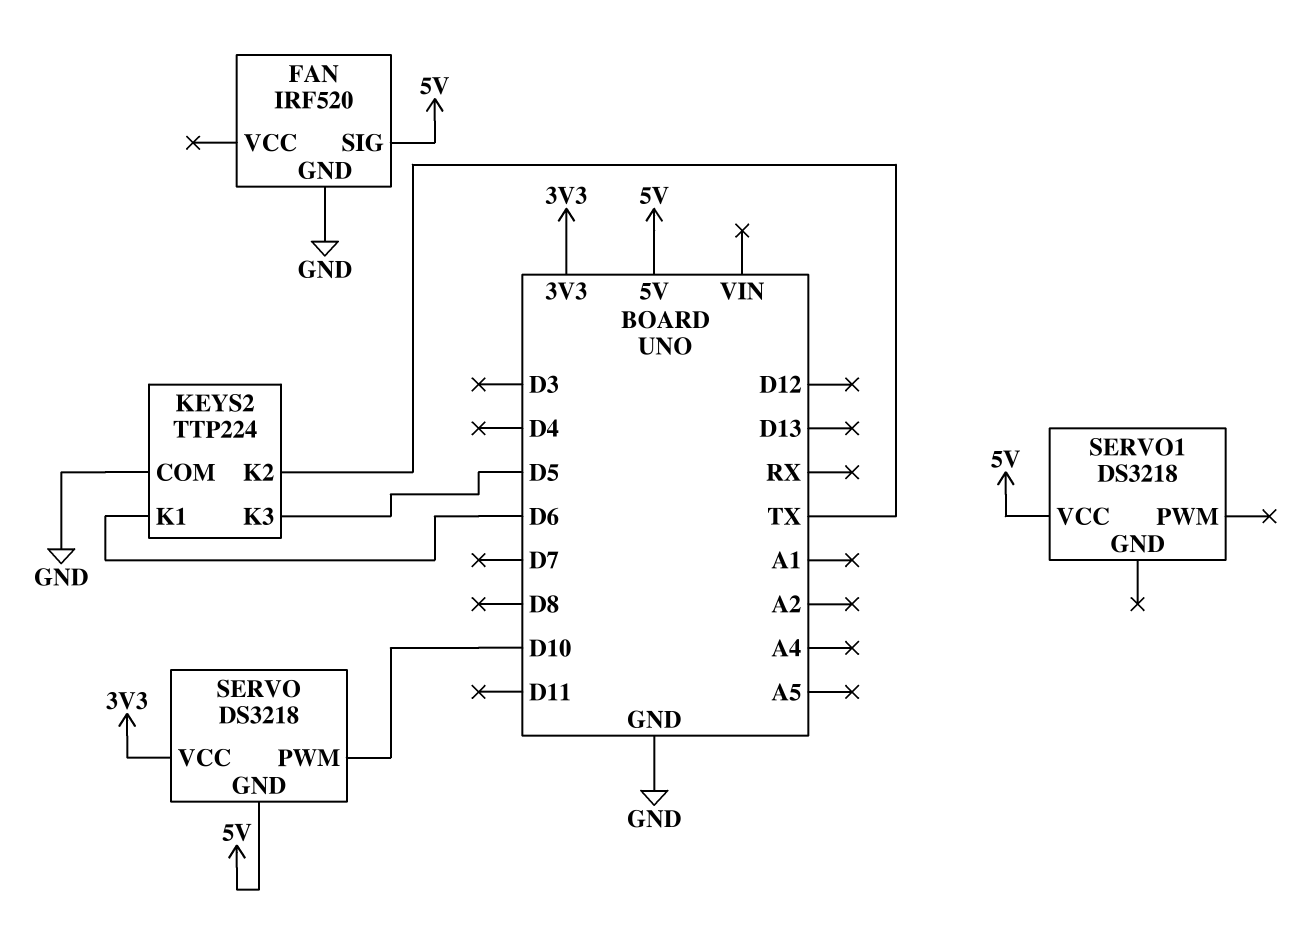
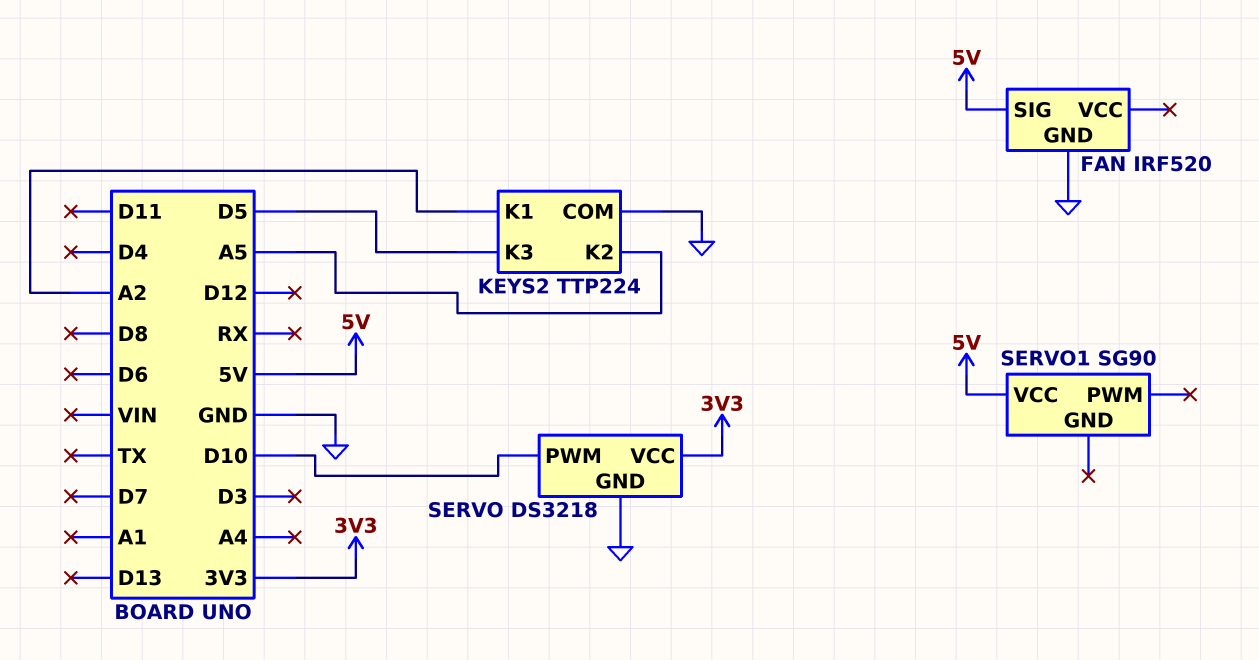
KEYS2 pin K1: D6 -> A2
KEYS2 pin K2: TX -> A5
SERVO pin GND: 5V -> GND
SERVO1: DS3218 -> SG90

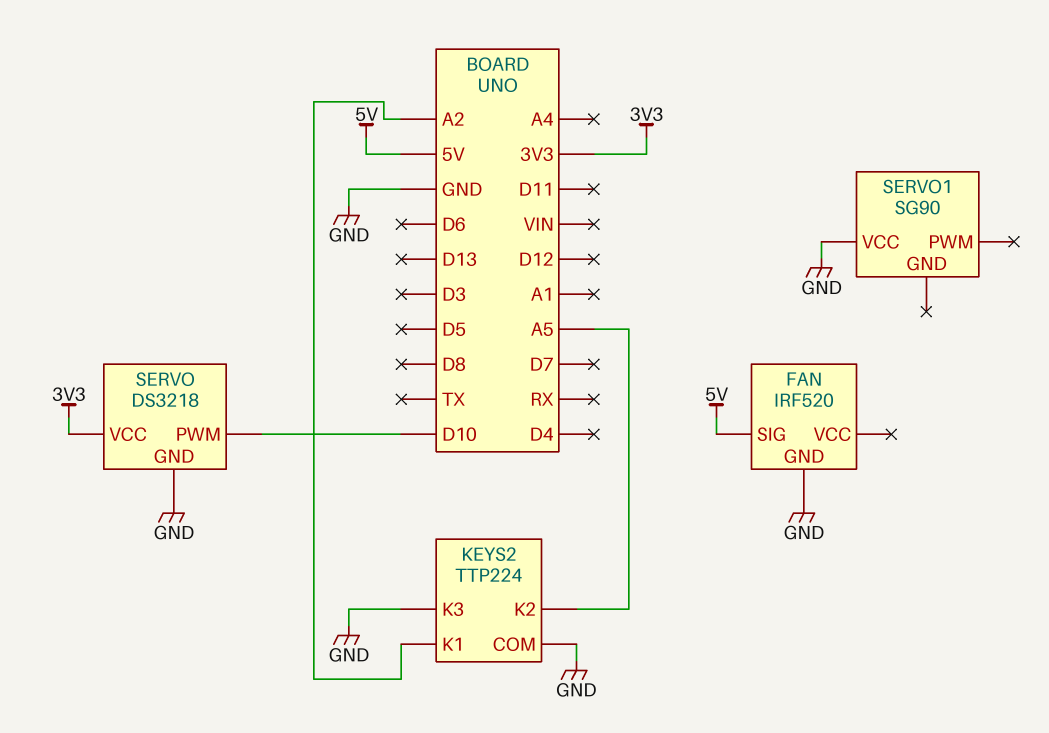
KEYS2 pin K3: D5 -> GND
SERVO1 pin VCC: 5V -> GND

